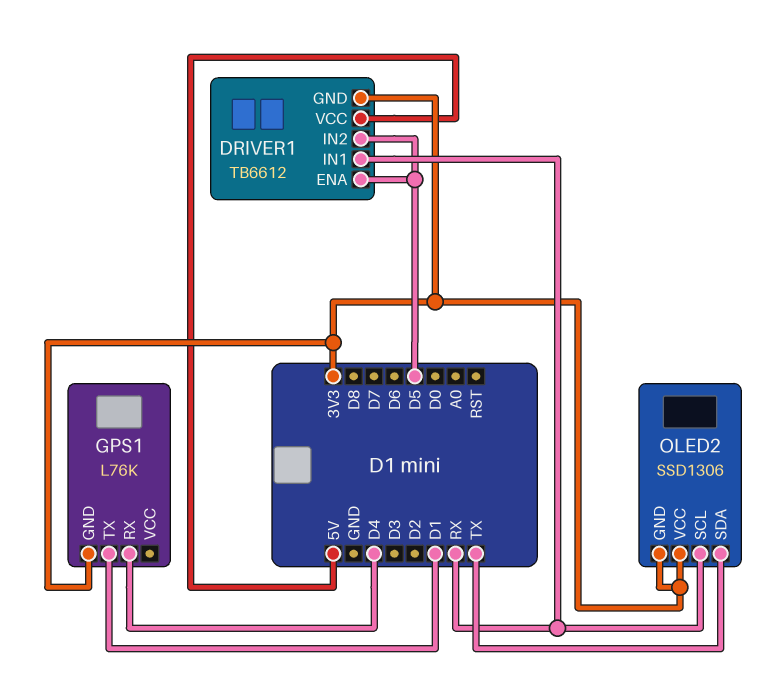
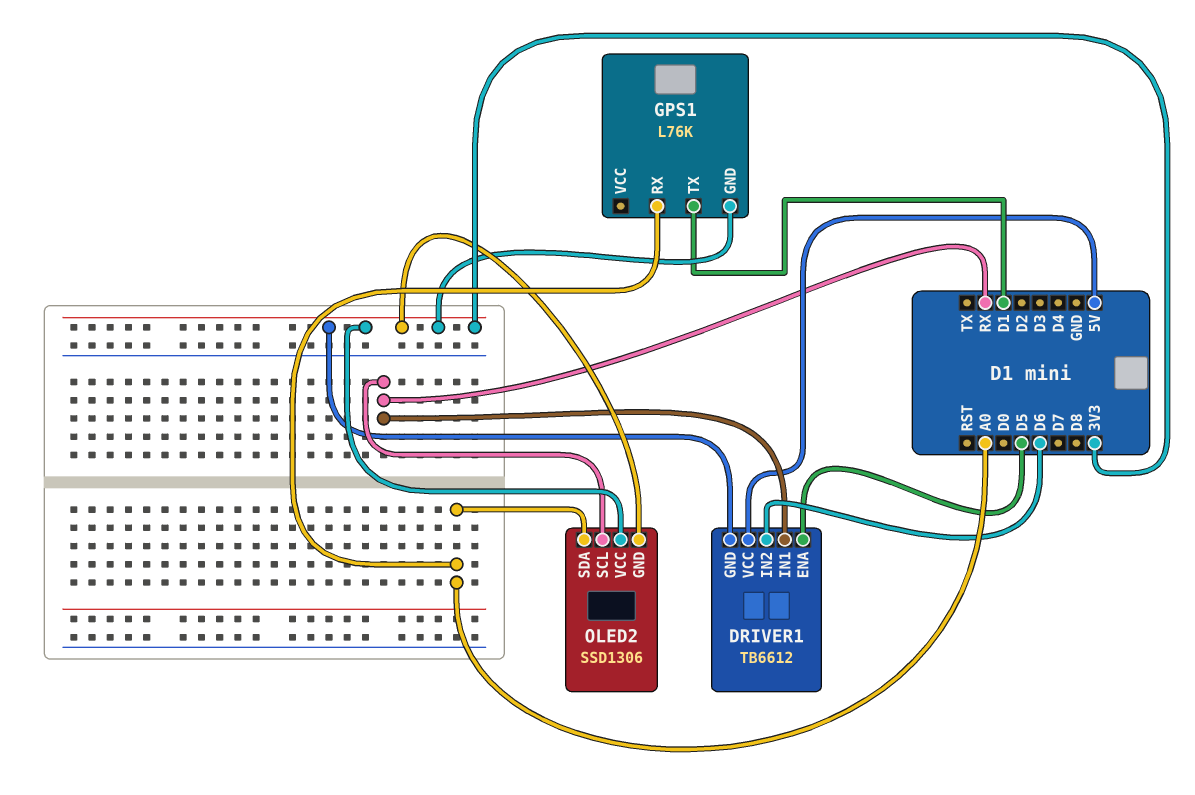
DRIVER1 pin IN2: D5 -> D6
GPS1 pin RX: D4 -> A0
OLED2 pin SDA: TX -> A0

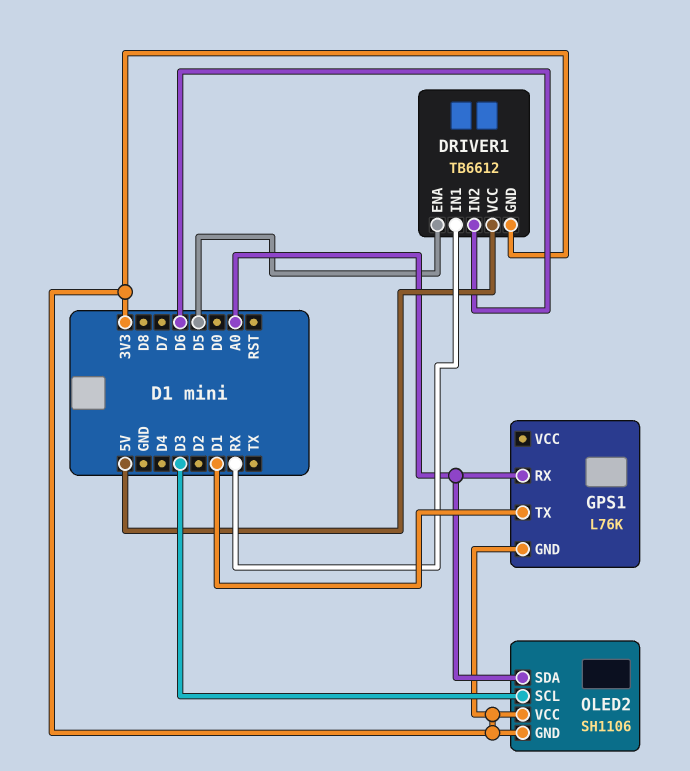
OLED2: SSD1306 -> SH1106
OLED2 pin SCL: RX -> D3

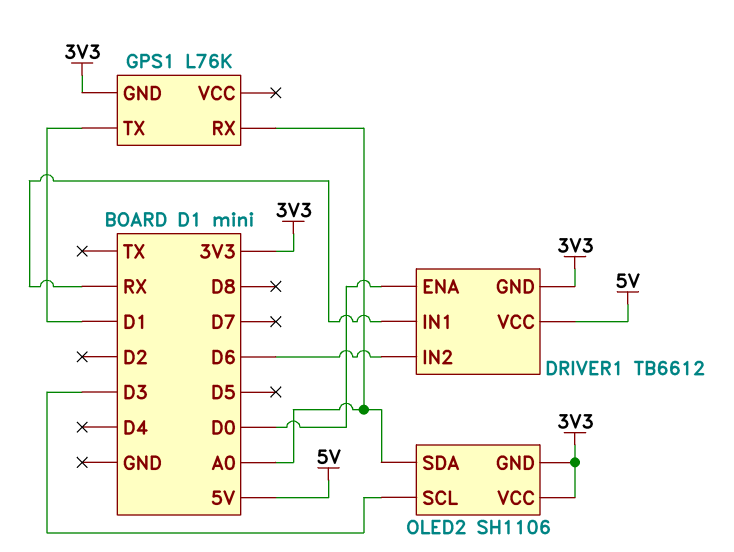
DRIVER1 pin ENA: D5 -> D0

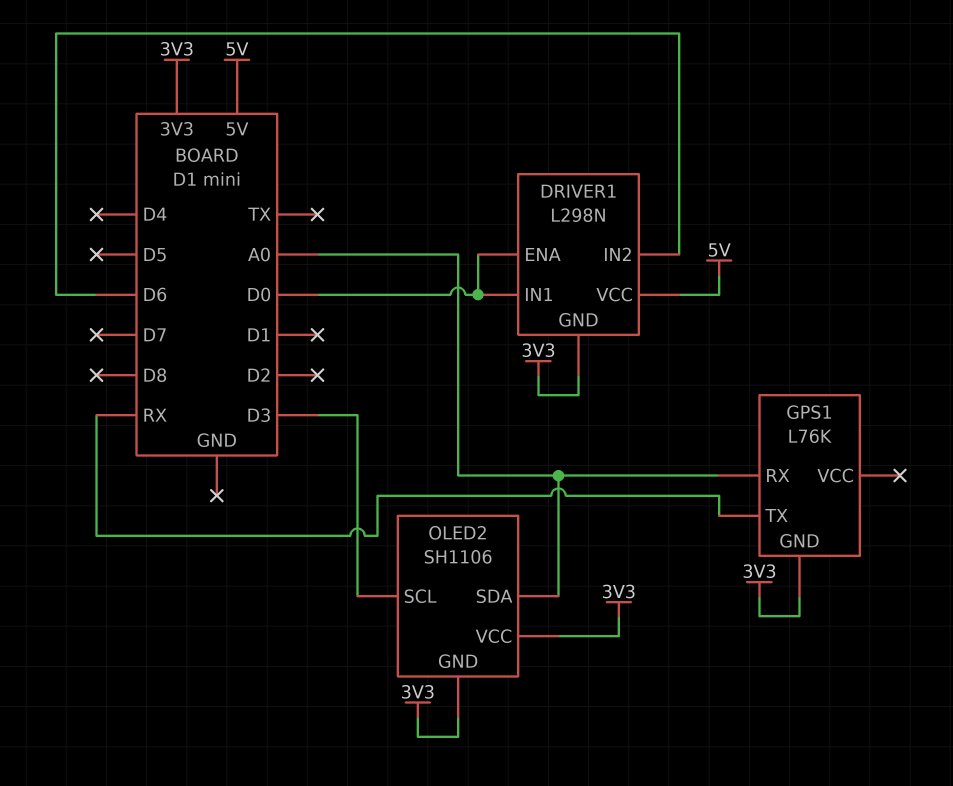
DRIVER1: TB6612 -> L298N
DRIVER1 pin IN1: RX -> D0
GPS1 pin TX: D1 -> RX

